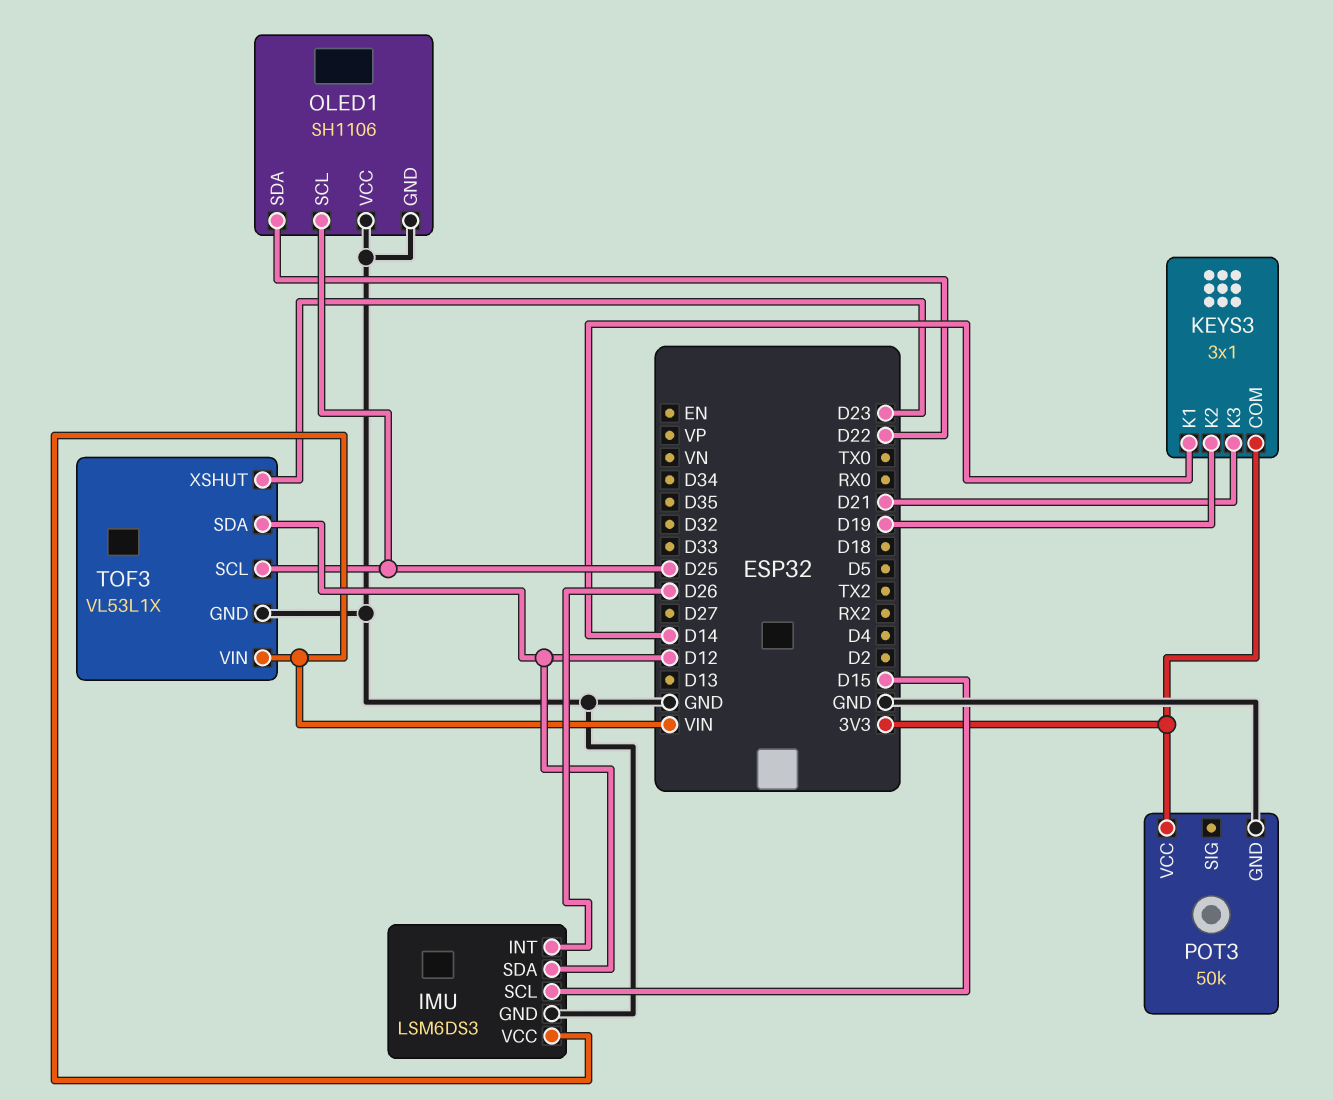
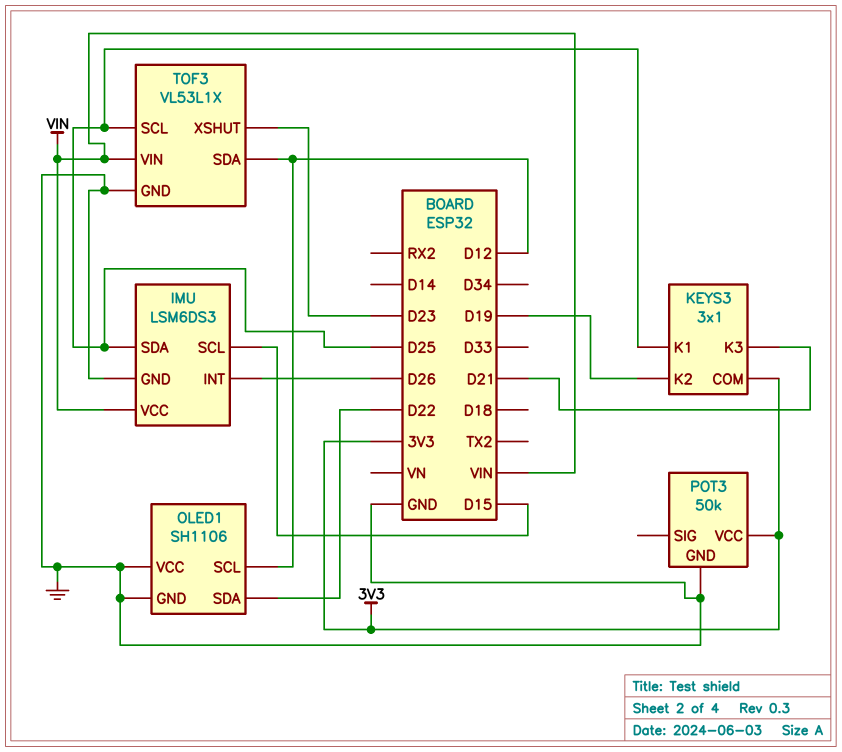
IMU pin SDA: D12 -> D25
KEYS3 pin K1: D14 -> D25
OLED1 pin SCL: D25 -> D12

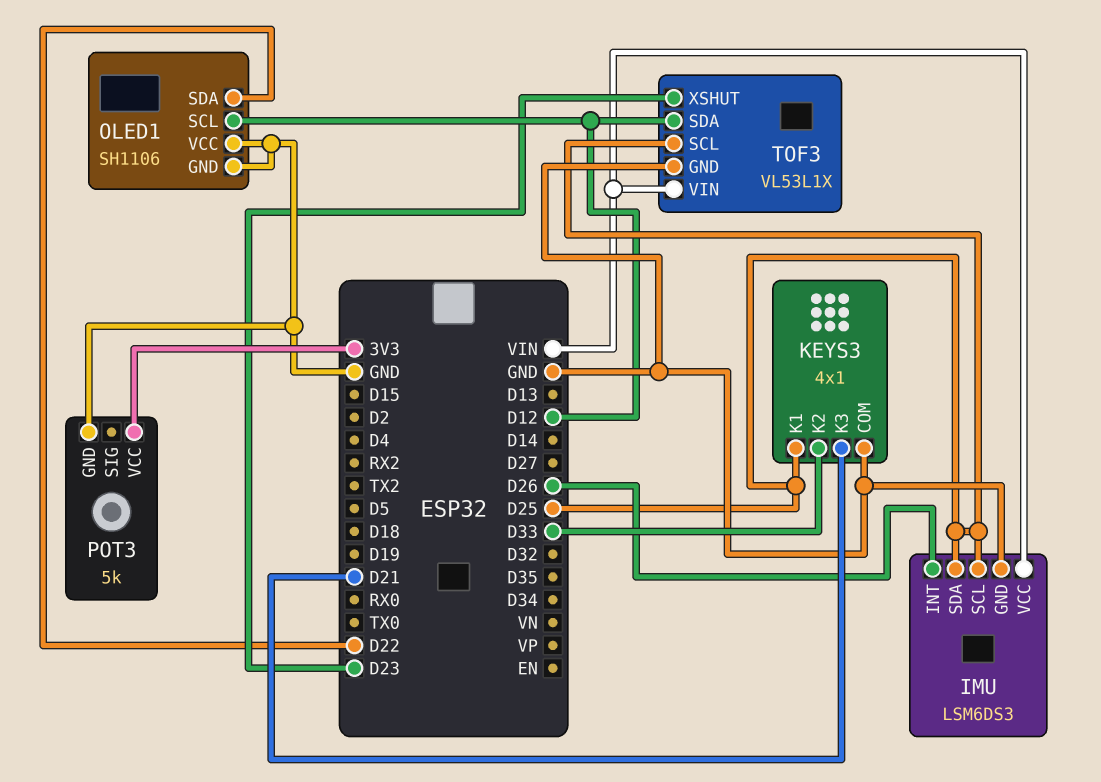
IMU pin SCL: D15 -> D25
KEYS3: 3x1 -> 4x1
KEYS3 pin COM: 3V3 -> GND
KEYS3 pin K2: D19 -> D33
POT3: 50k -> 5k

